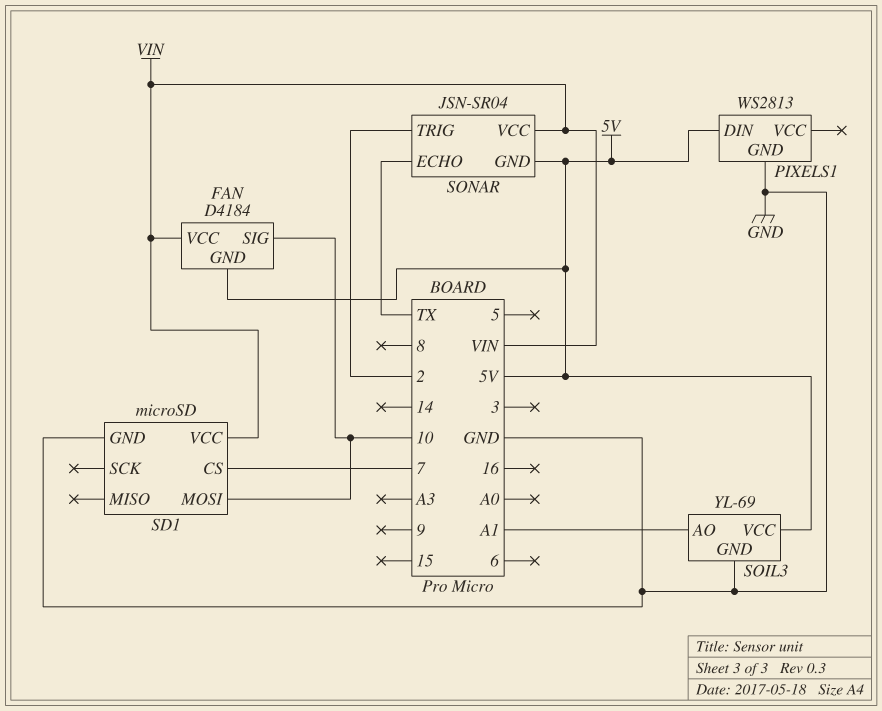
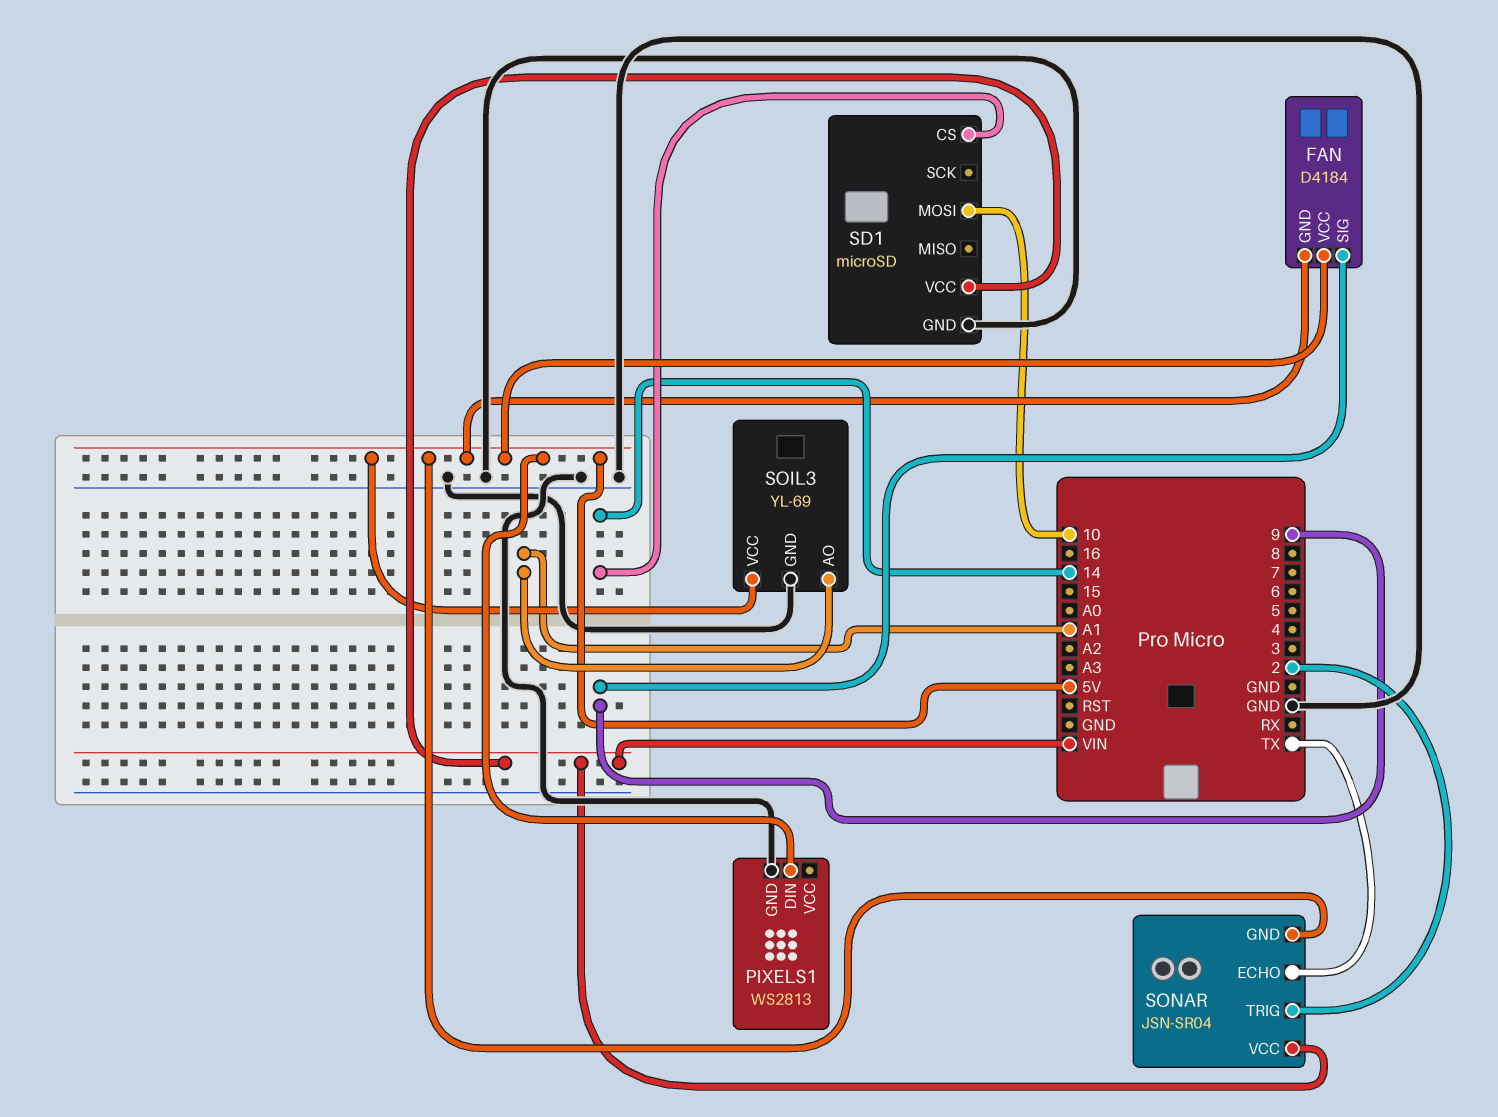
FAN pin SIG: 10 -> 9
FAN pin VCC: VIN -> 5V
SD1 pin CS: 7 -> 14

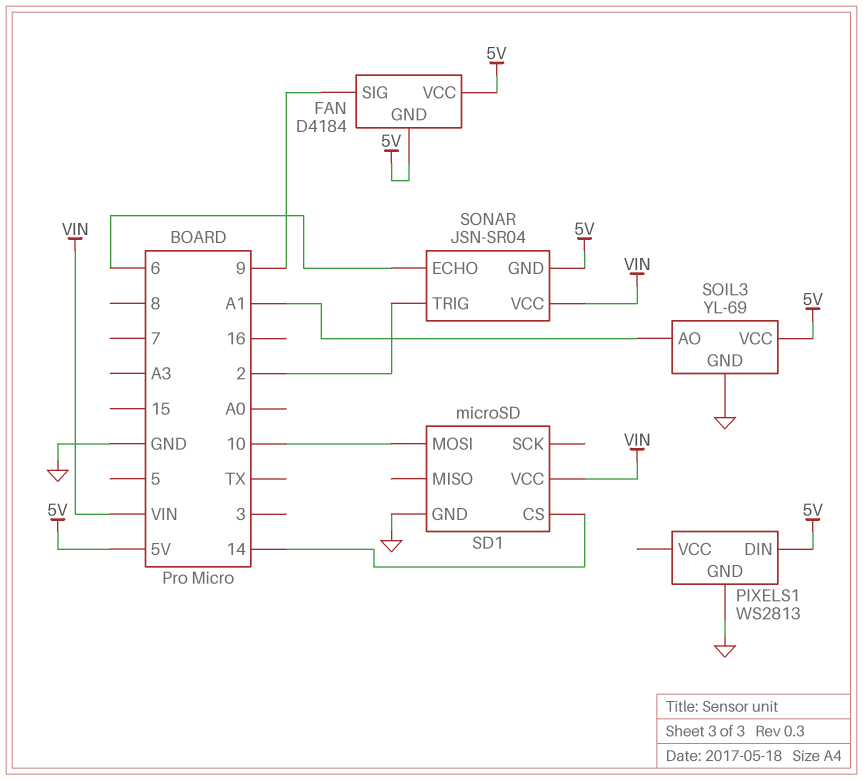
SONAR pin ECHO: TX -> 6

